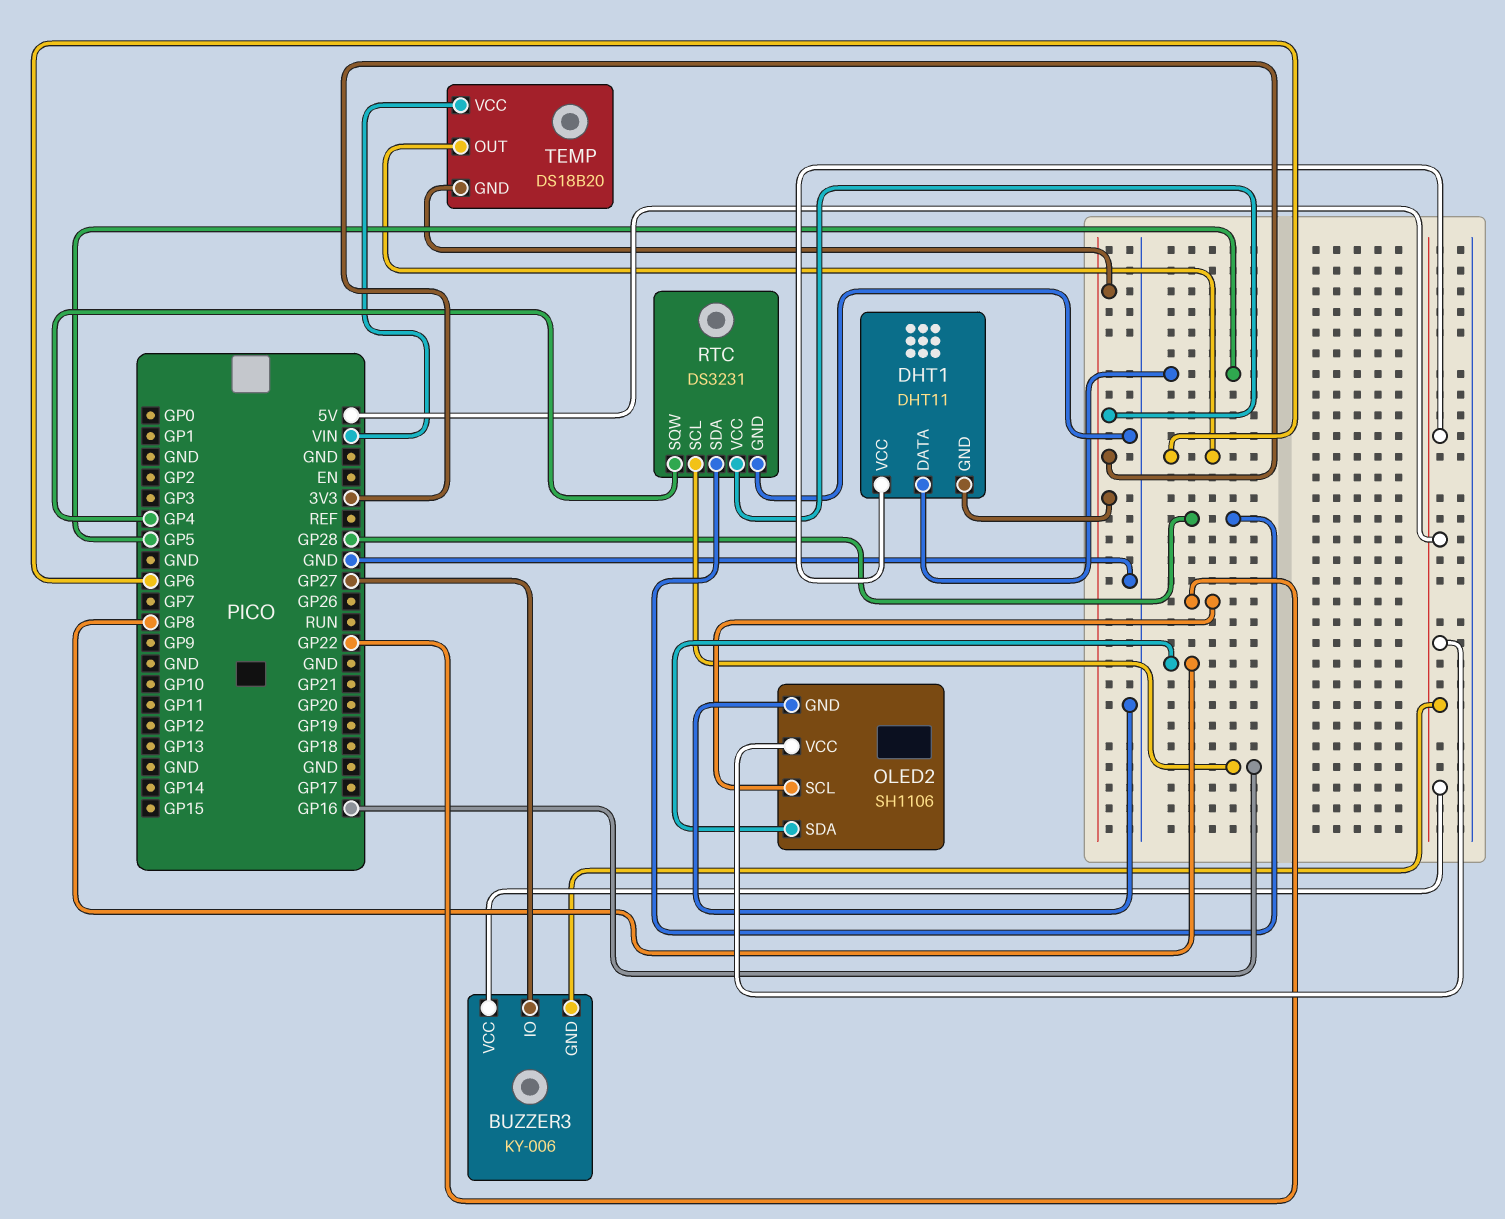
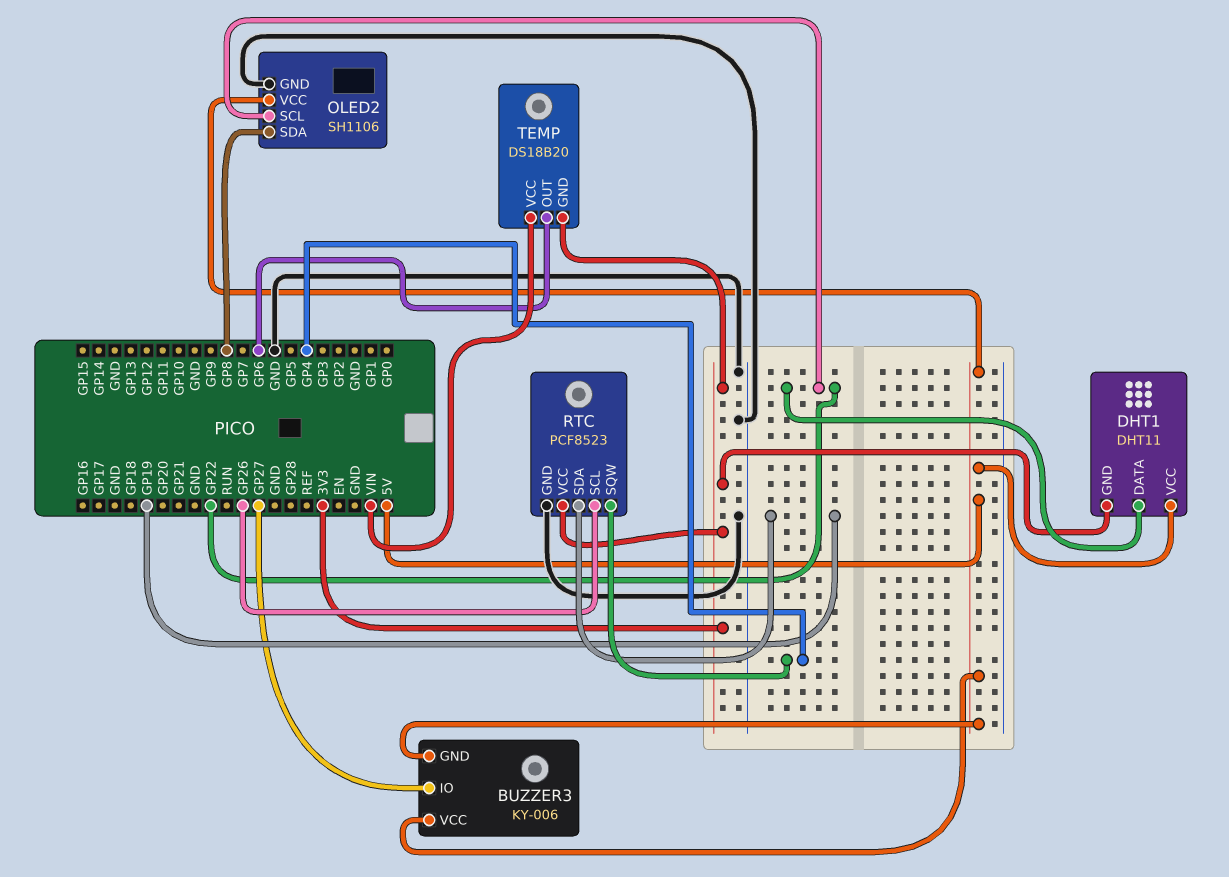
DHT1 pin DATA: GP5 -> GP22
RTC: DS3231 -> PCF8523
RTC pin SCL: GP16 -> GP26
RTC pin SDA: GP28 -> GP19

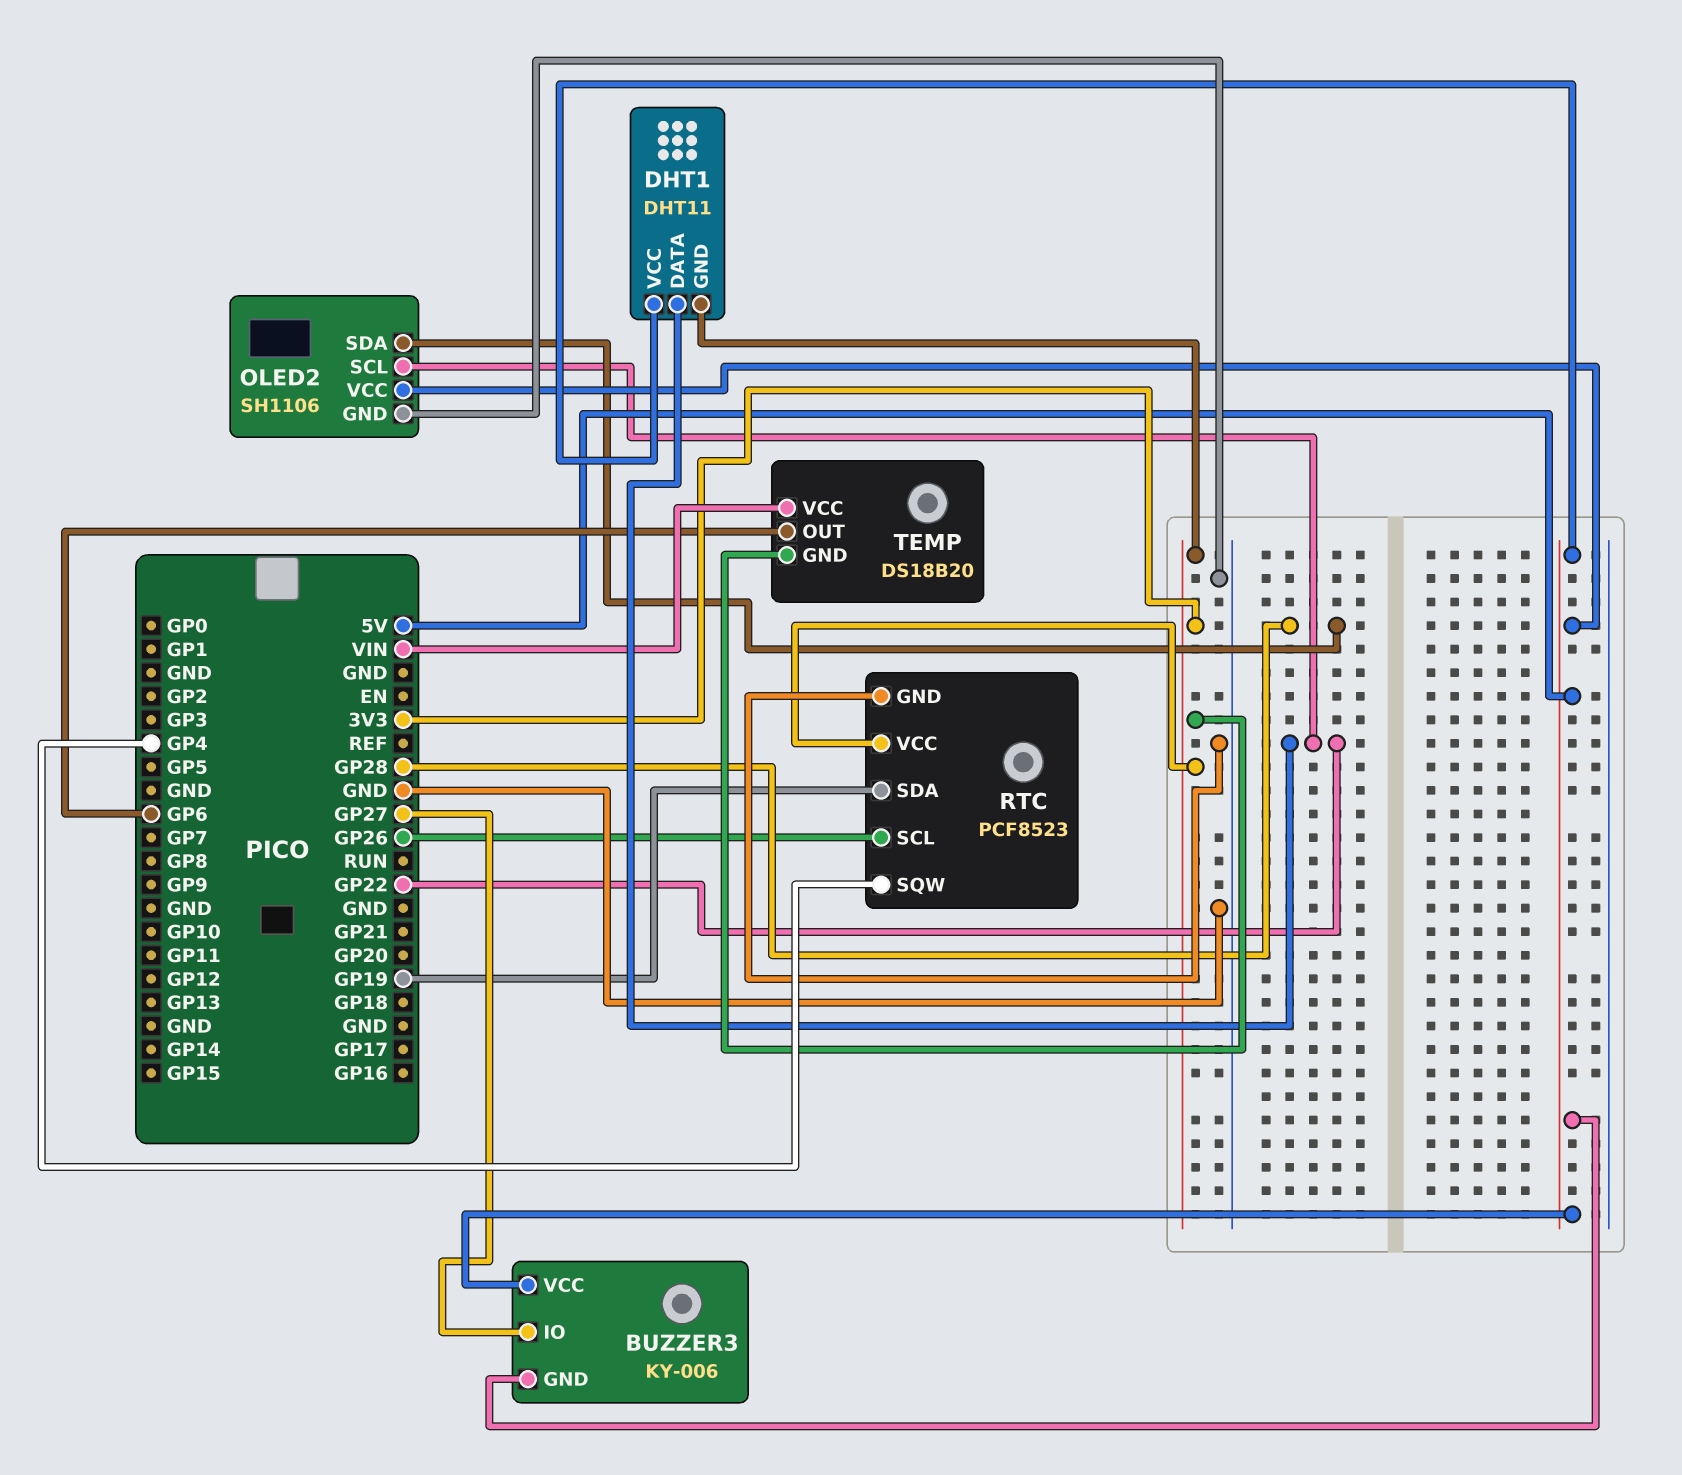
OLED2 pin SDA: GP8 -> GP28

